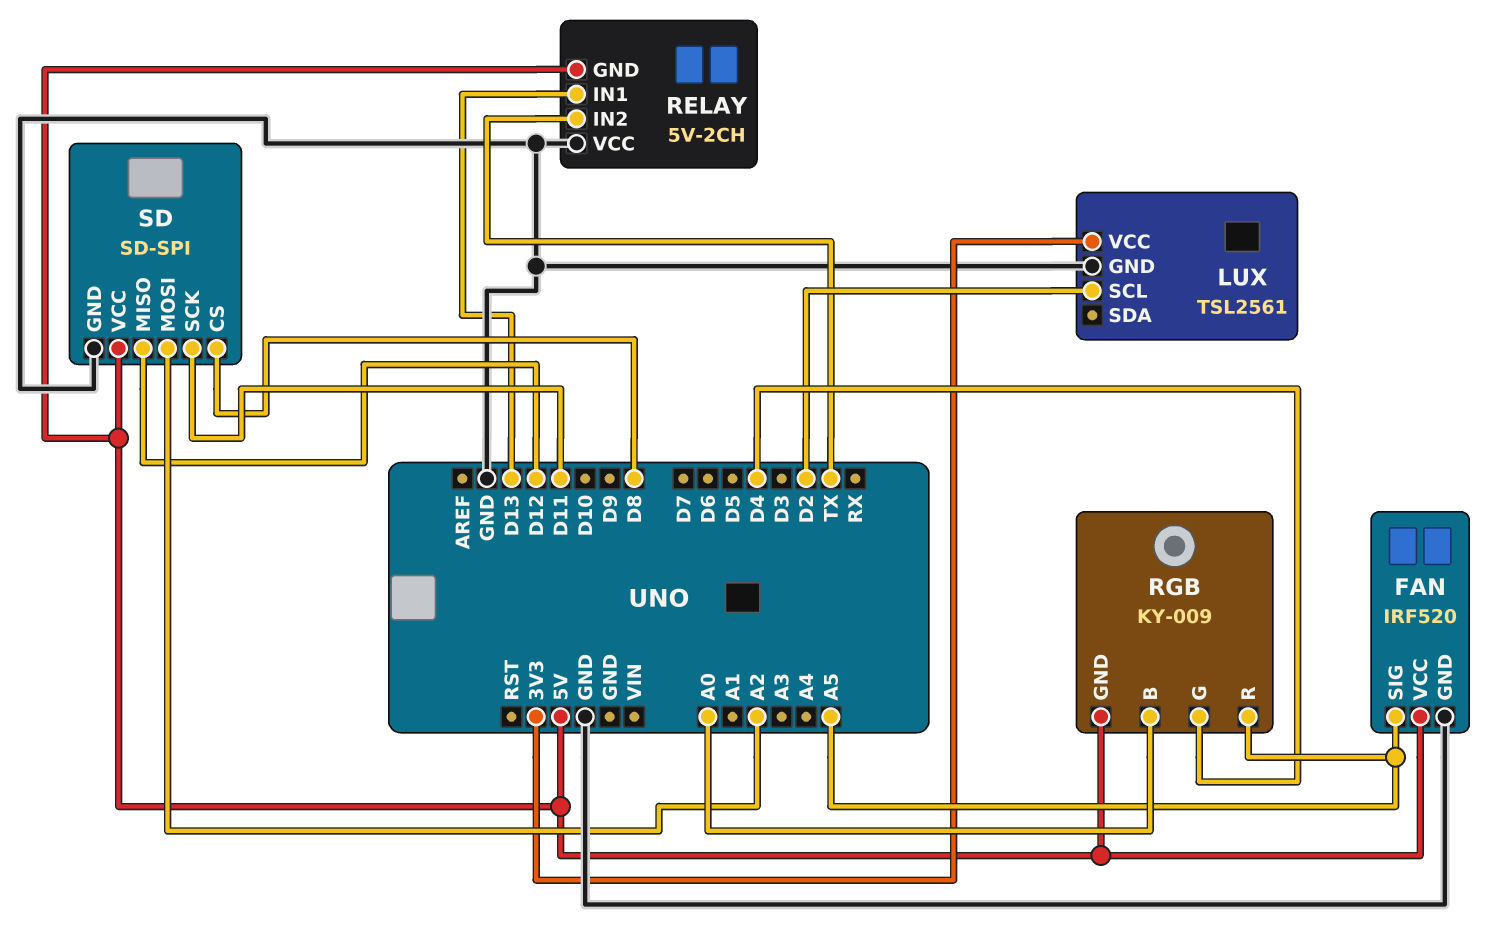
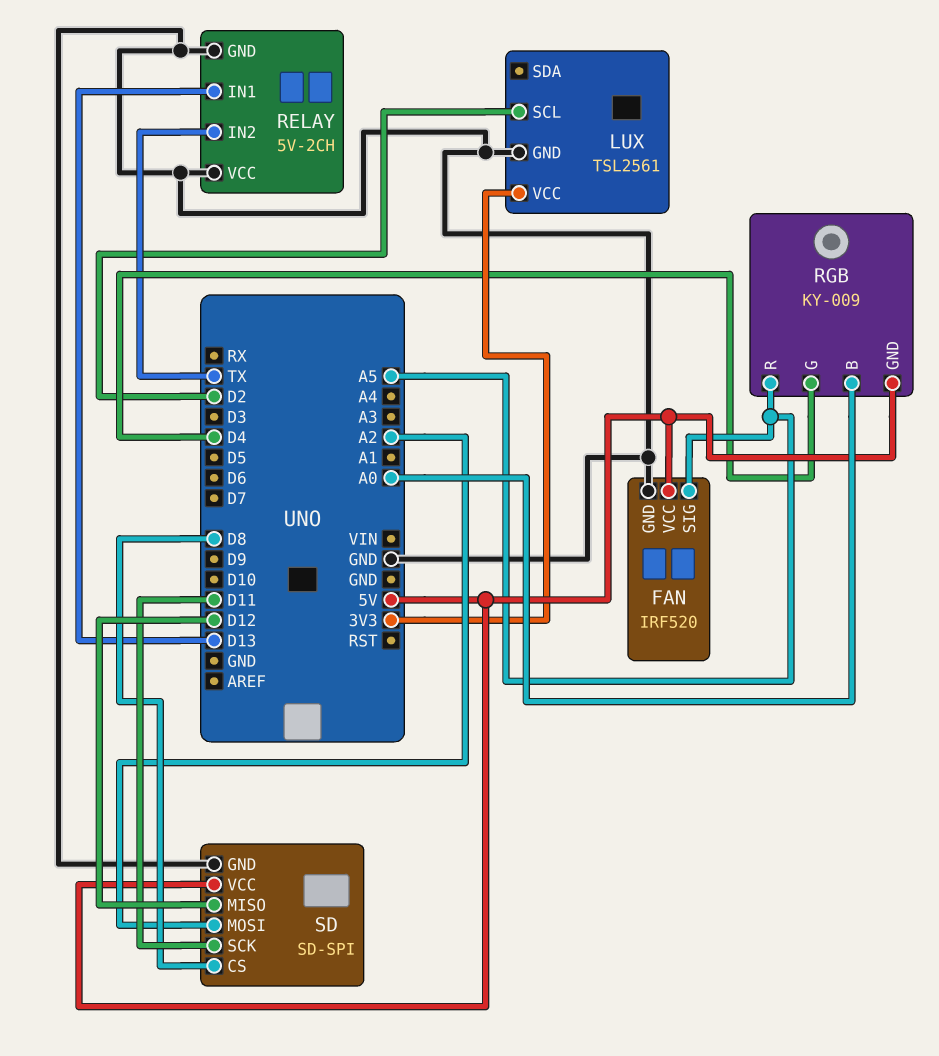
RELAY pin GND: 5V -> GND

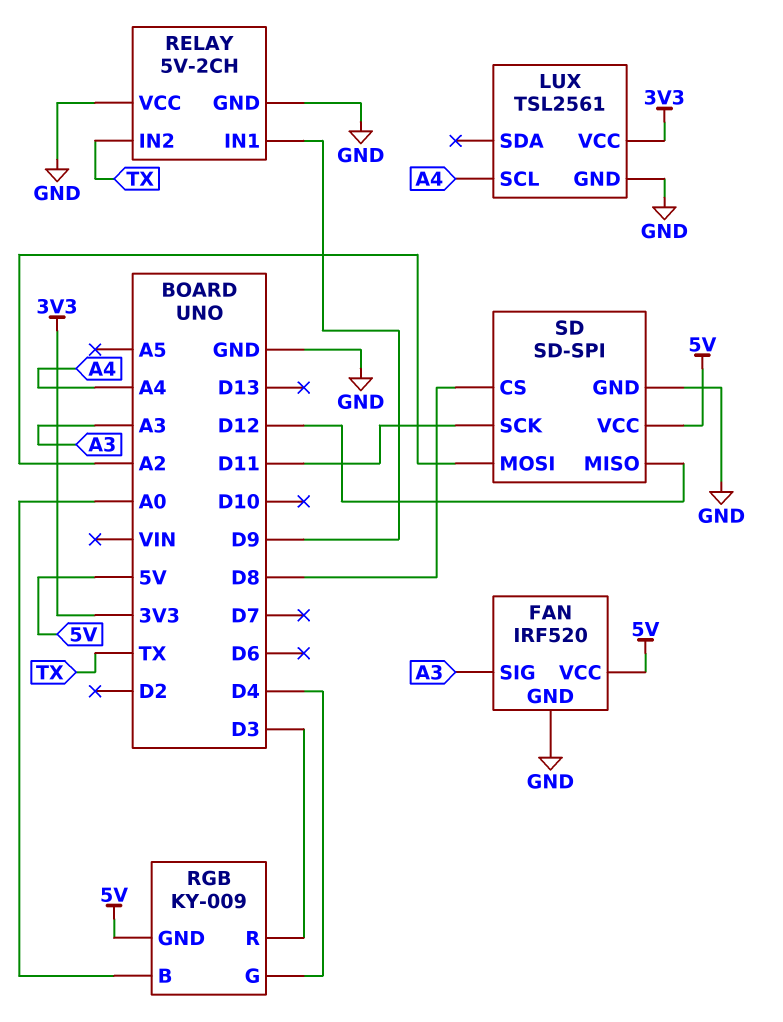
FAN pin SIG: A5 -> A3
LUX pin SCL: D2 -> A4
RELAY pin IN1: D13 -> D9
RGB pin R: A5 -> D3

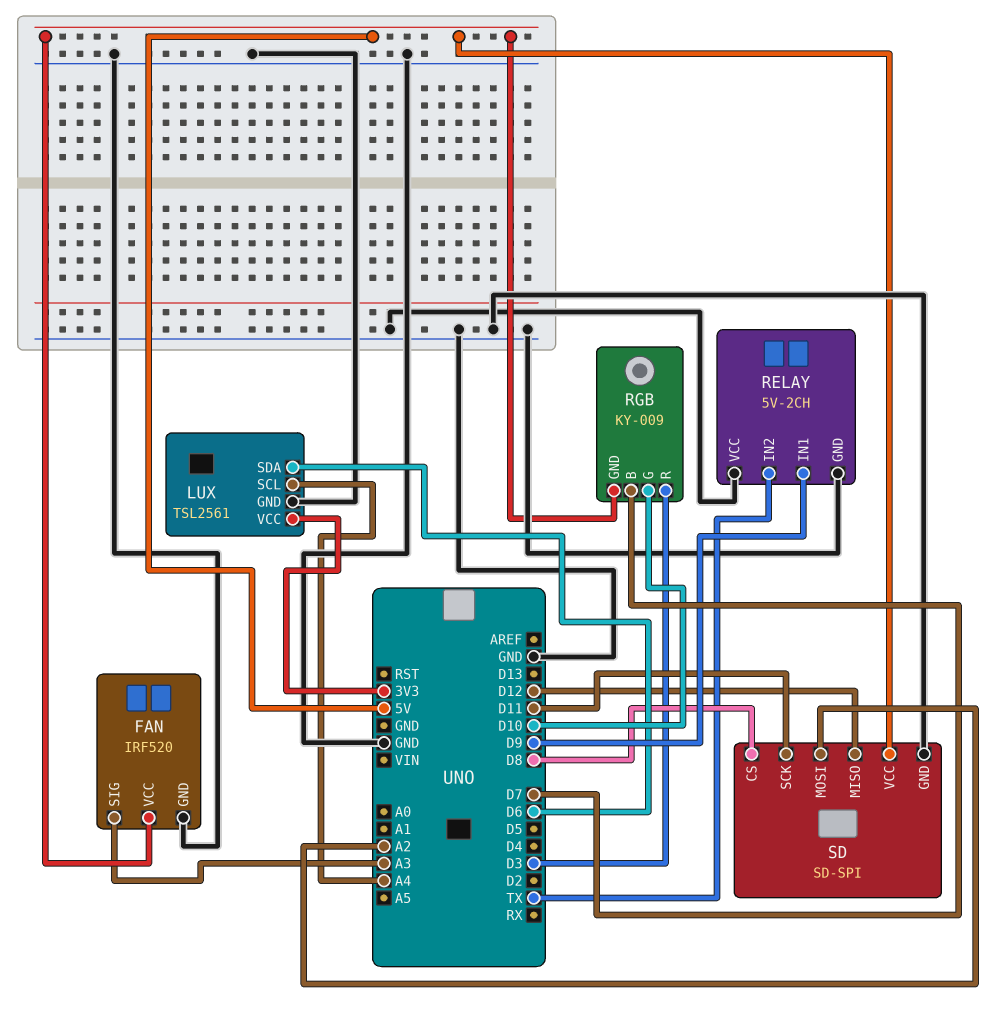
LUX pin SDA: none -> D6
RGB pin B: A0 -> D7
RGB pin G: D4 -> D10

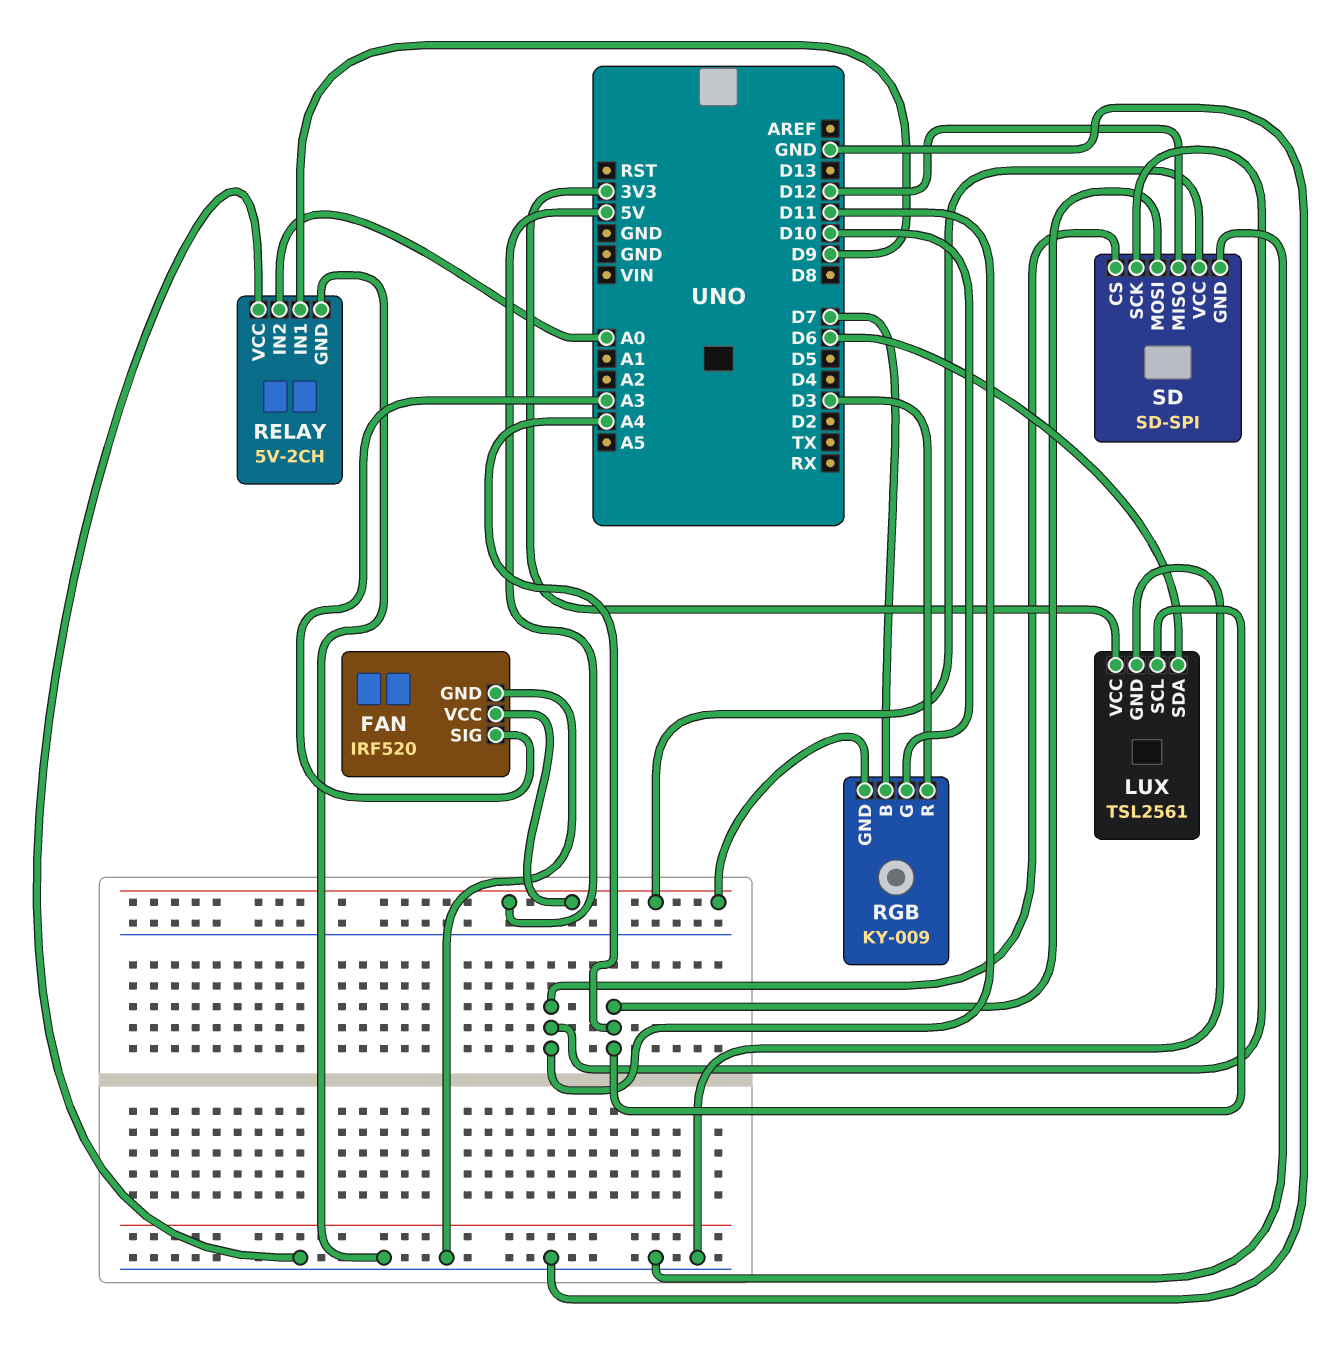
RELAY pin IN2: TX -> A0
SD pin CS: D8 -> D11
SD pin MOSI: A2 -> A4

